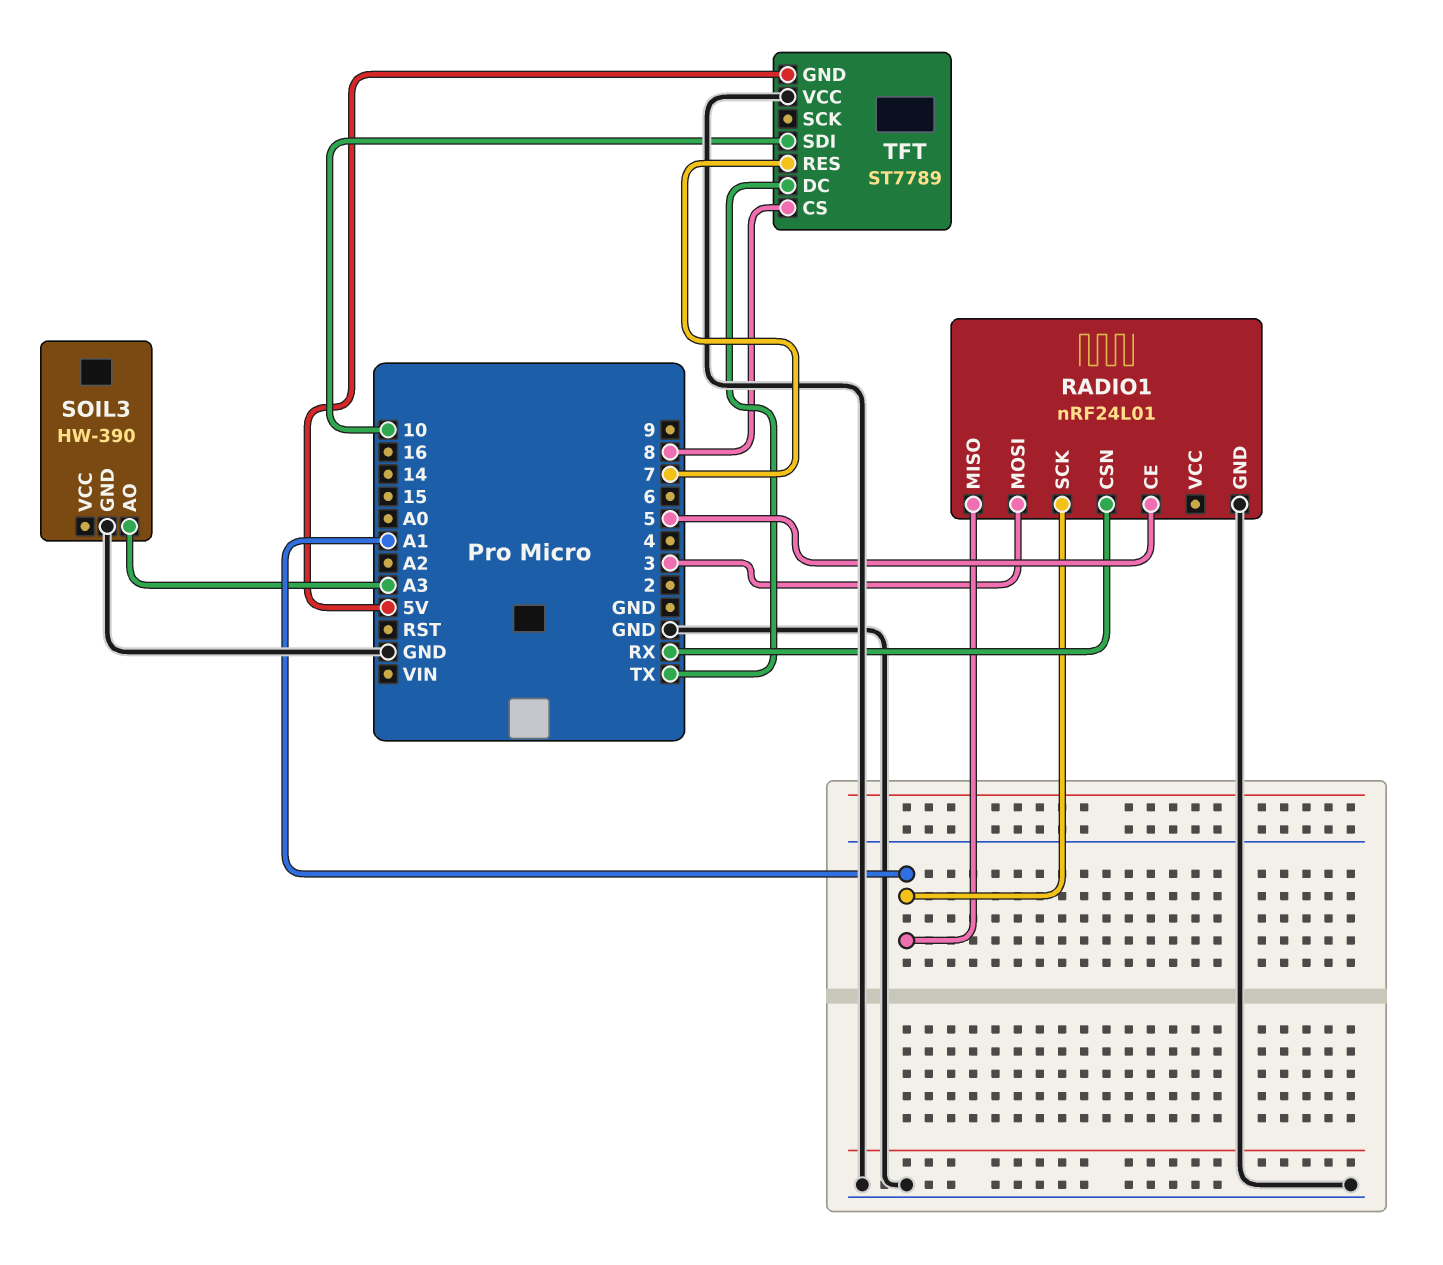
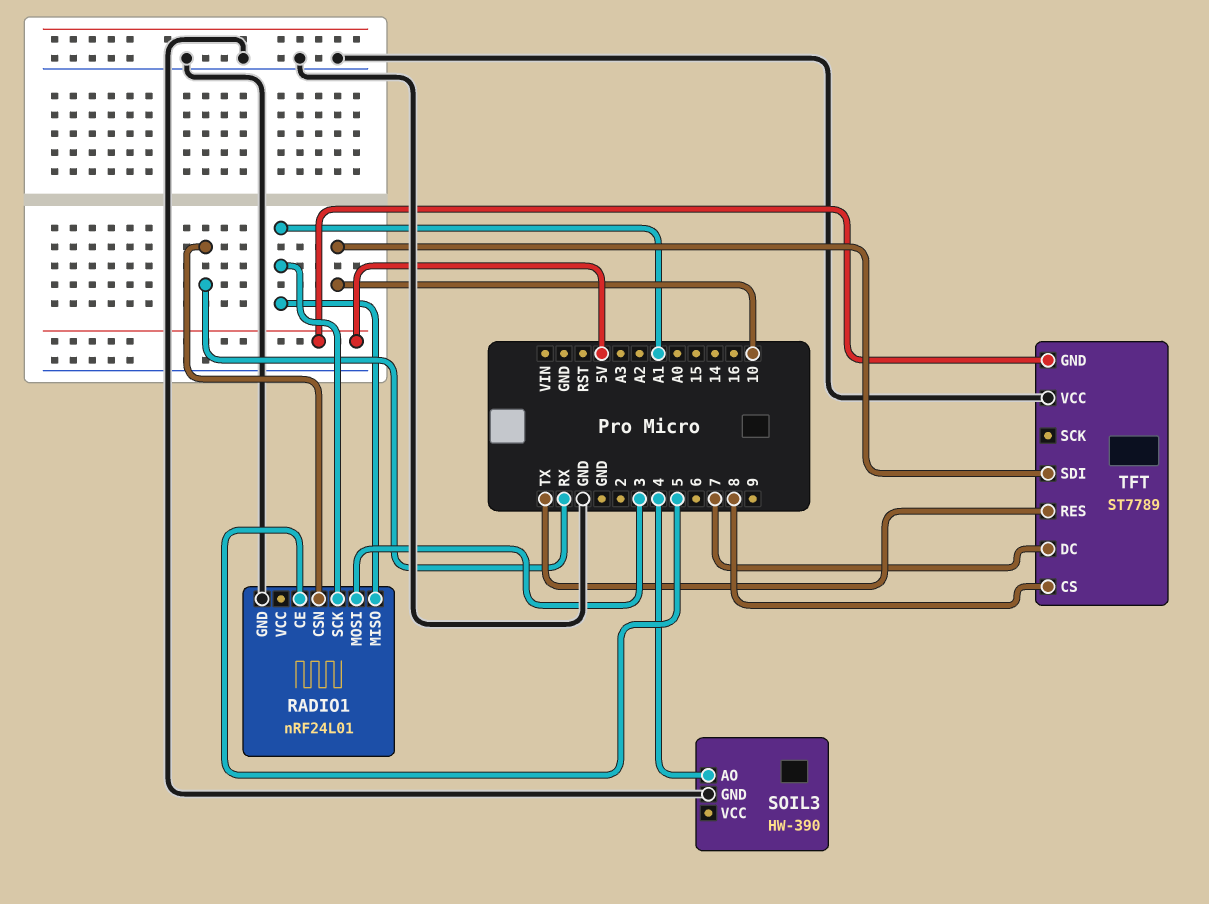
SOIL3 pin AO: A3 -> 4
TFT pin DC: TX -> 7
TFT pin RES: 7 -> TX

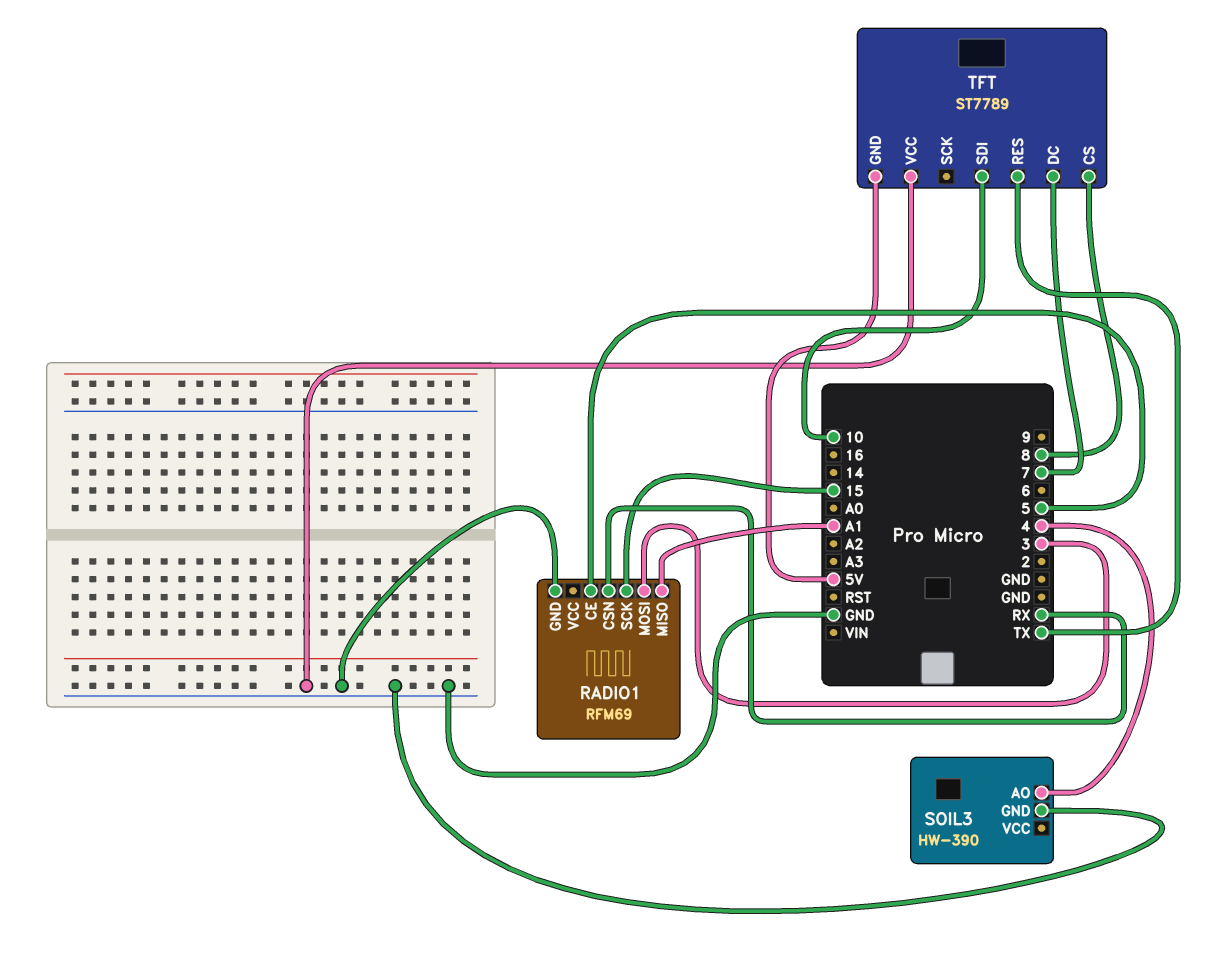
RADIO1: nRF24L01 -> RFM69
RADIO1 pin SCK: A1 -> 15

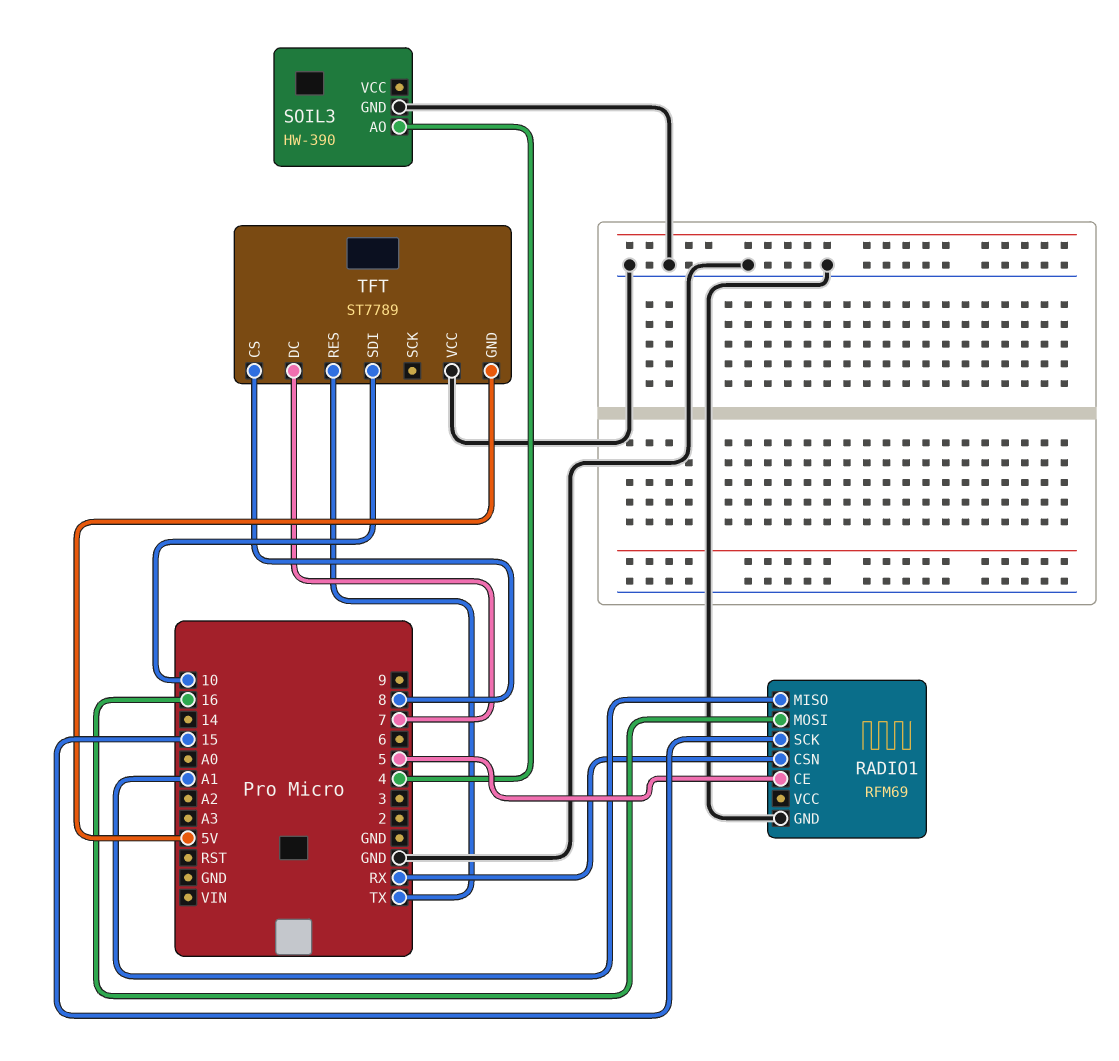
RADIO1 pin MOSI: 3 -> 16

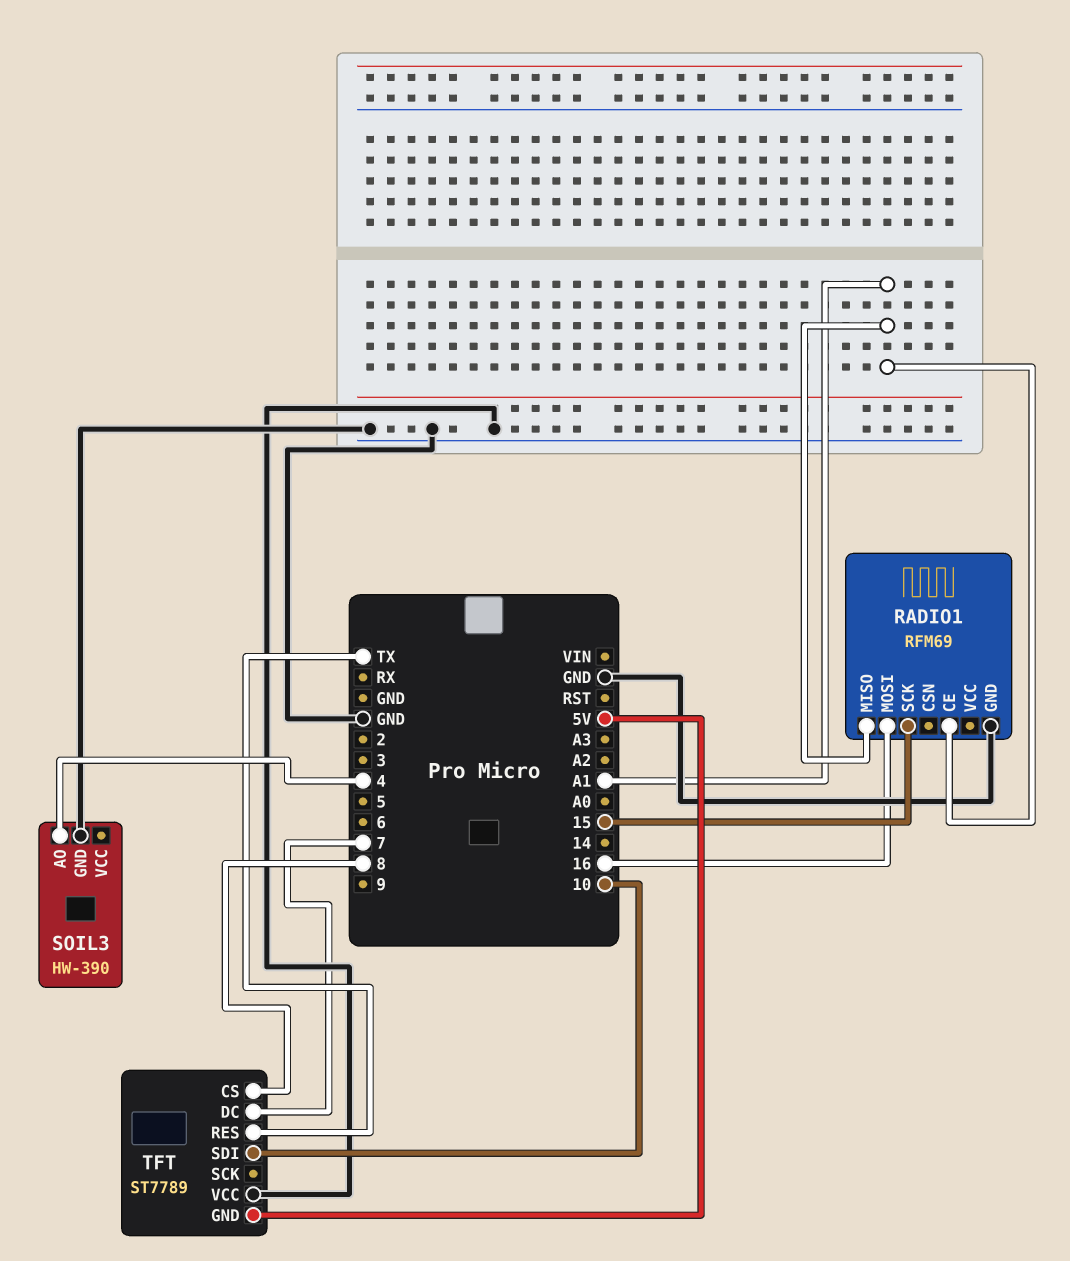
RADIO1 pin CE: 5 -> A1
RADIO1 pin CSN: RX -> none

